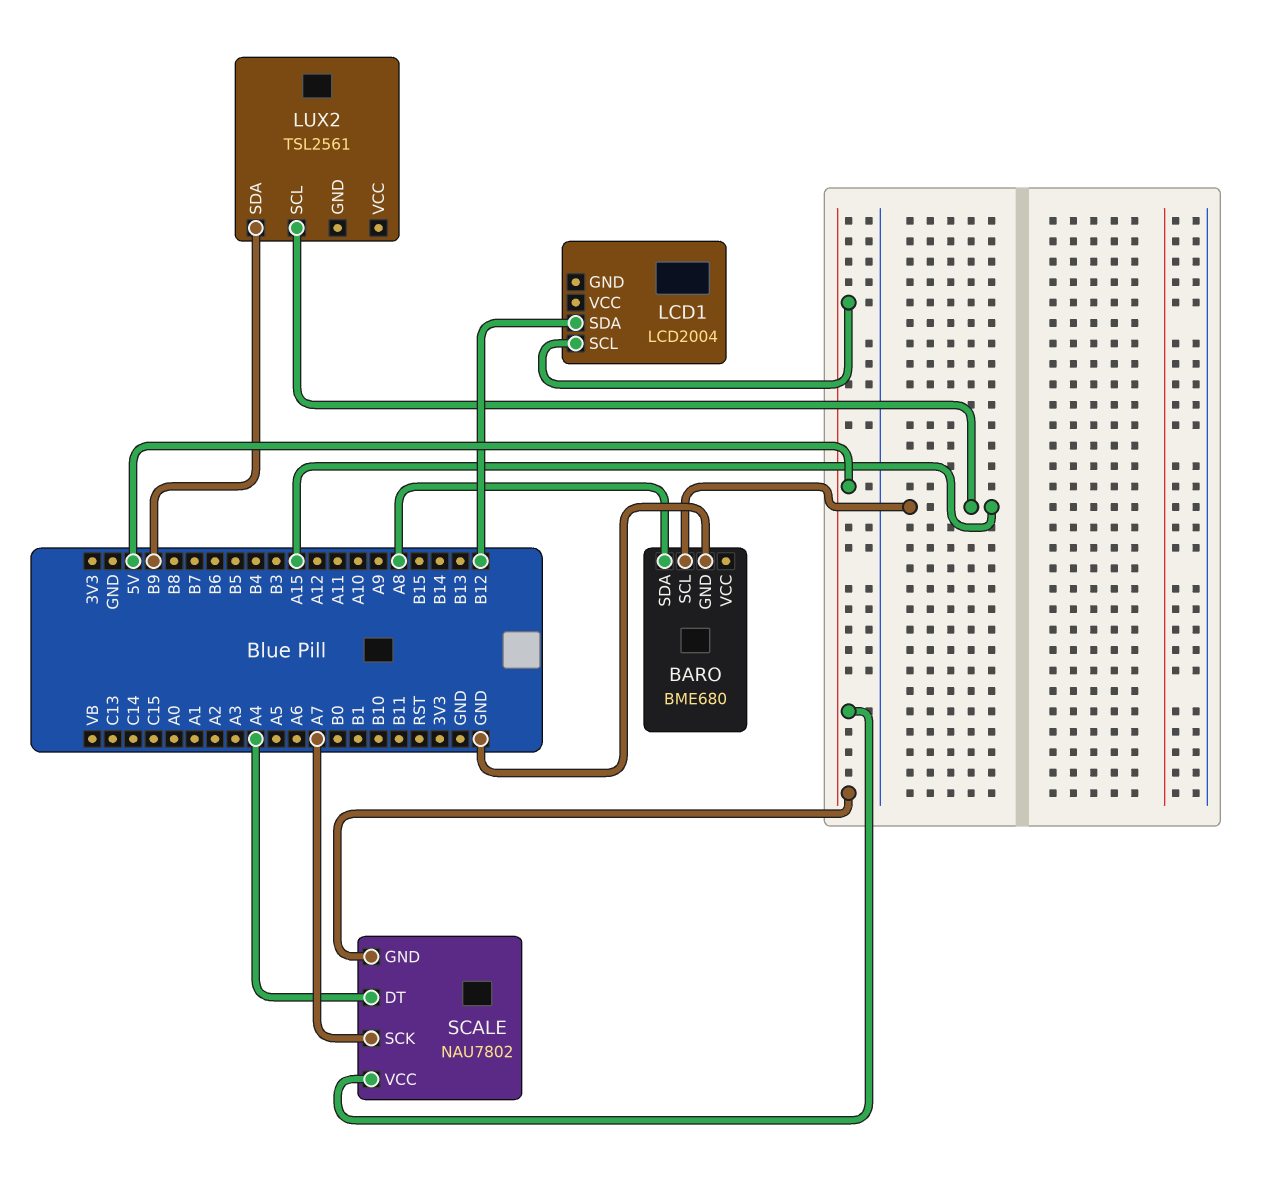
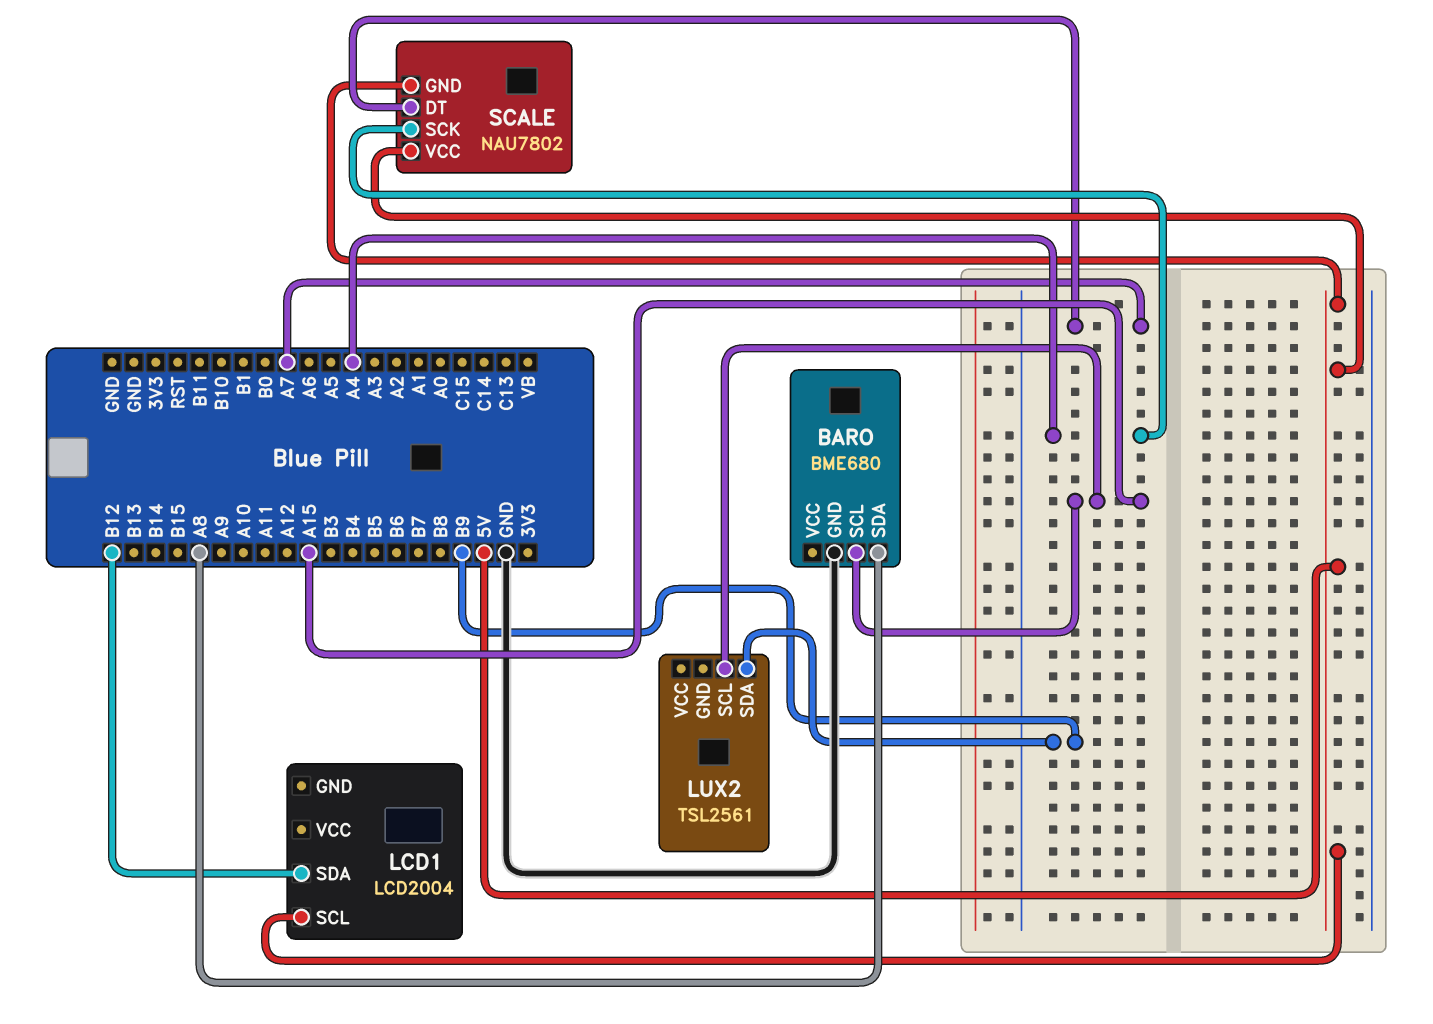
SCALE pin DT: A4 -> A7
SCALE pin SCK: A7 -> A4

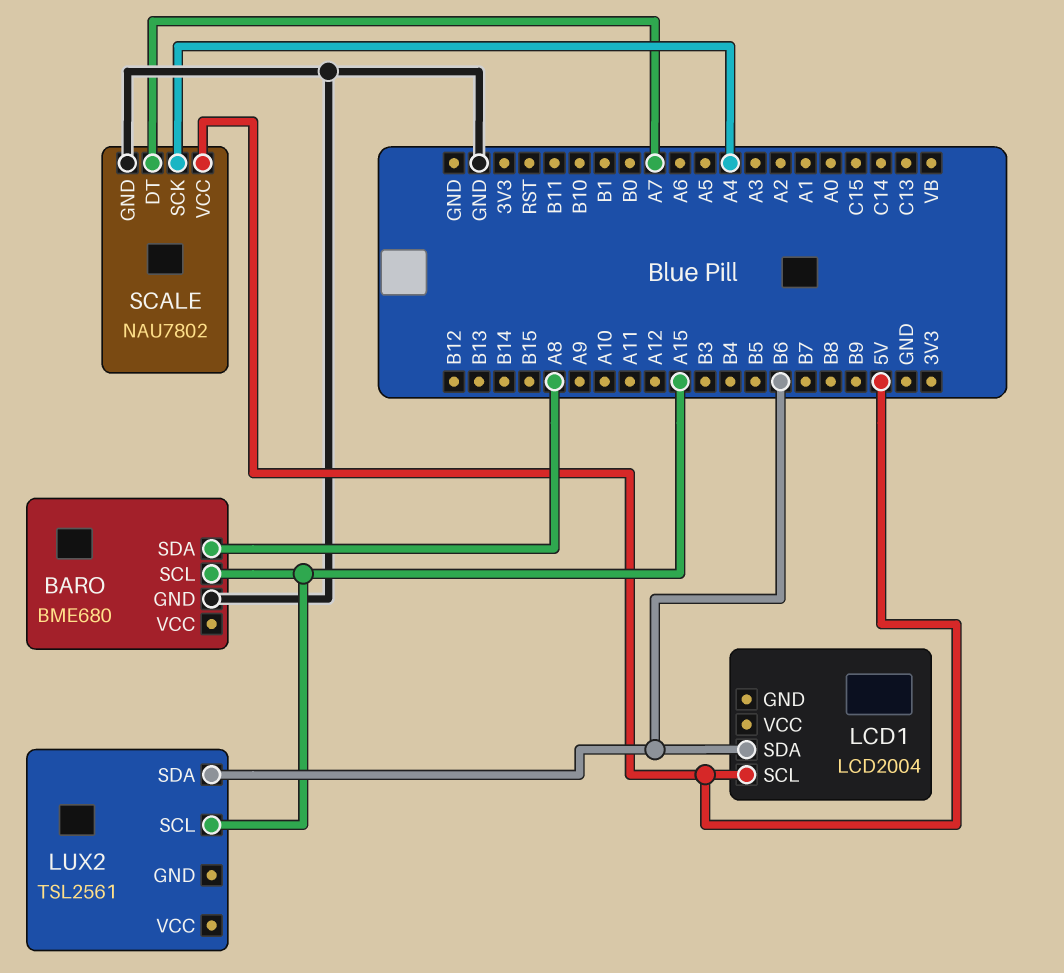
LCD1 pin SDA: B12 -> B6
LUX2 pin SDA: B9 -> B6
SCALE pin GND: 5V -> GND

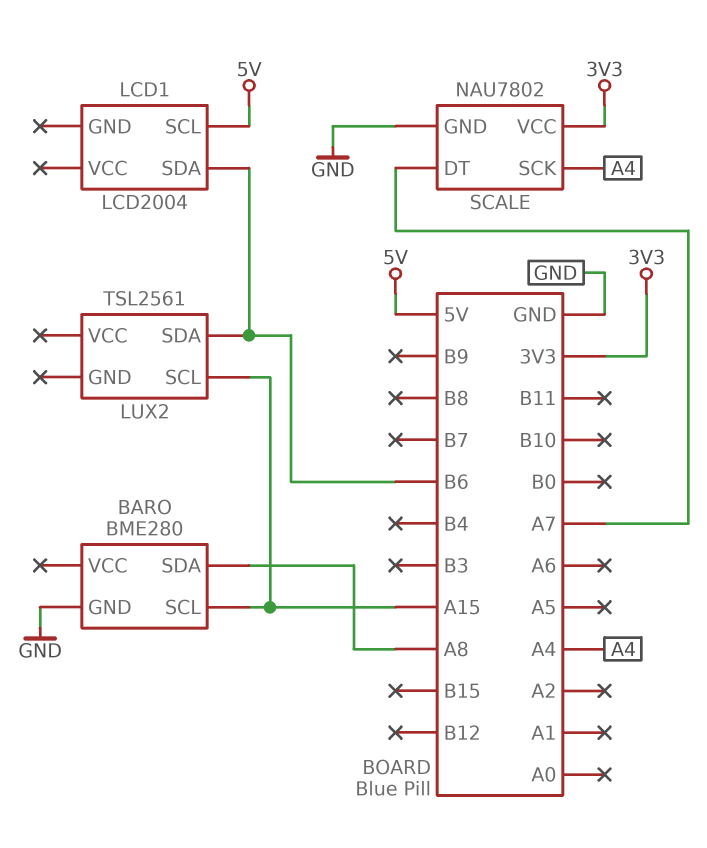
BARO: BME680 -> BME280
SCALE pin VCC: 5V -> 3V3

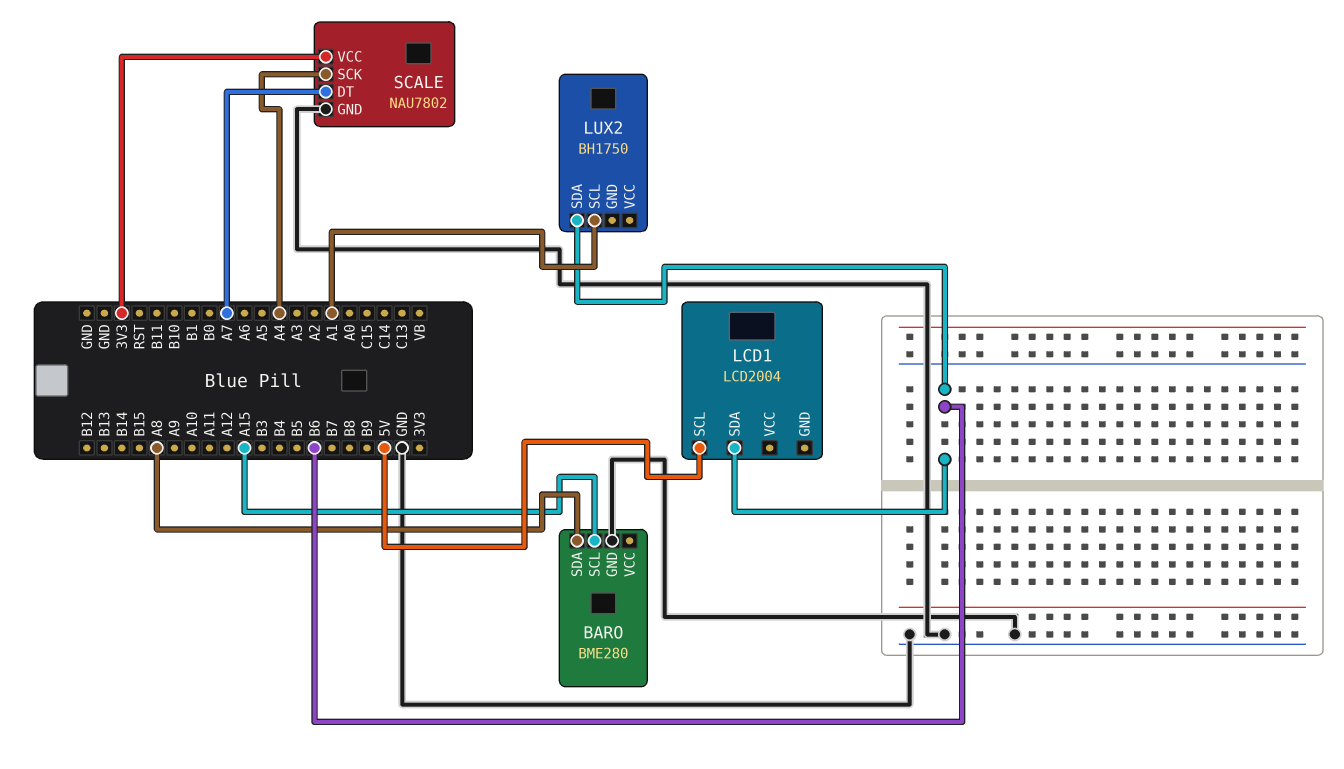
LUX2: TSL2561 -> BH1750
LUX2 pin SCL: A15 -> A1

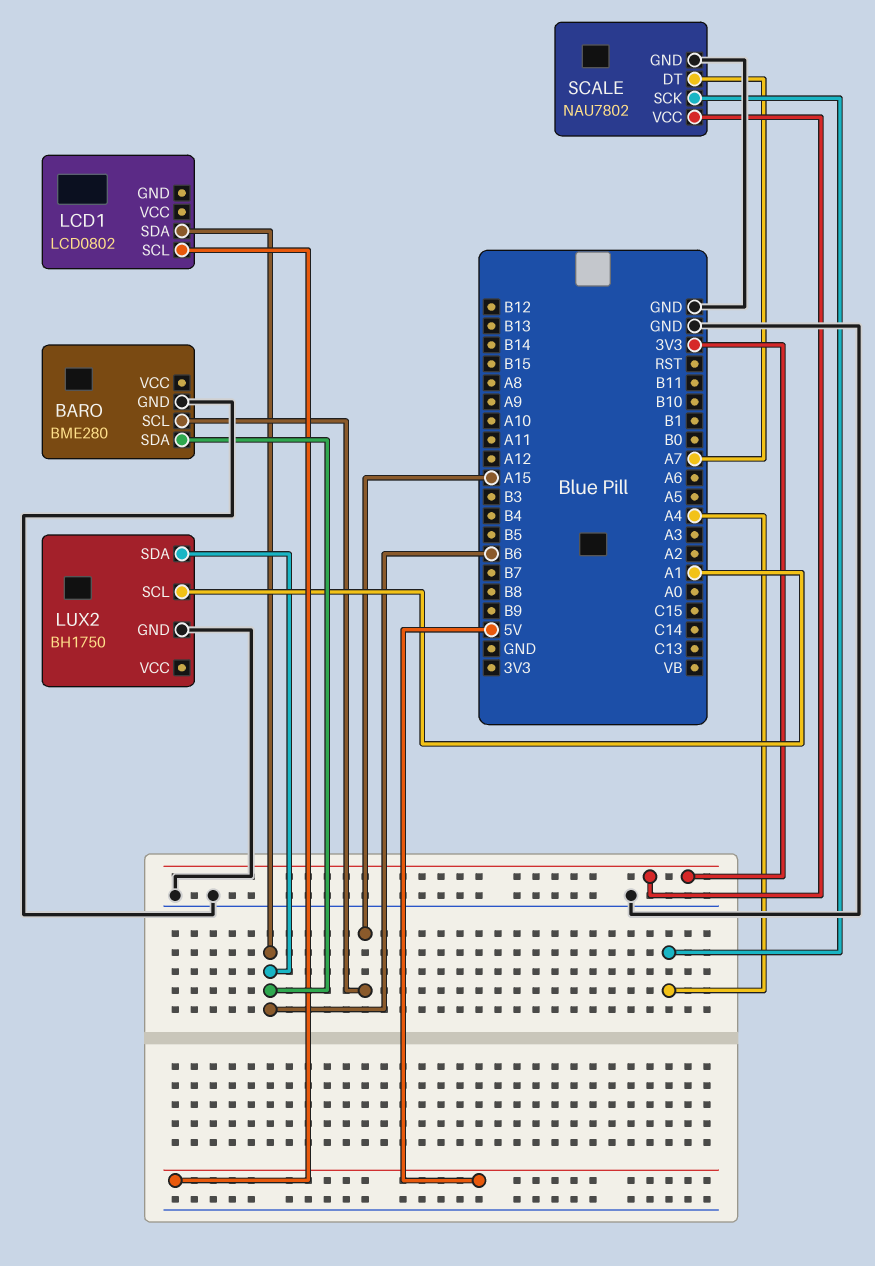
BARO pin SDA: A8 -> B6
LCD1: LCD2004 -> LCD0802
LUX2 pin GND: none -> GND

